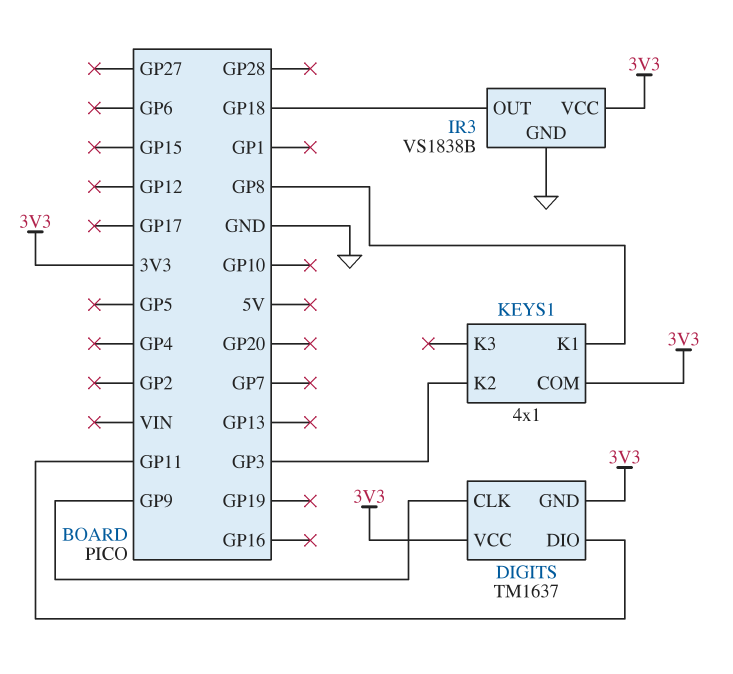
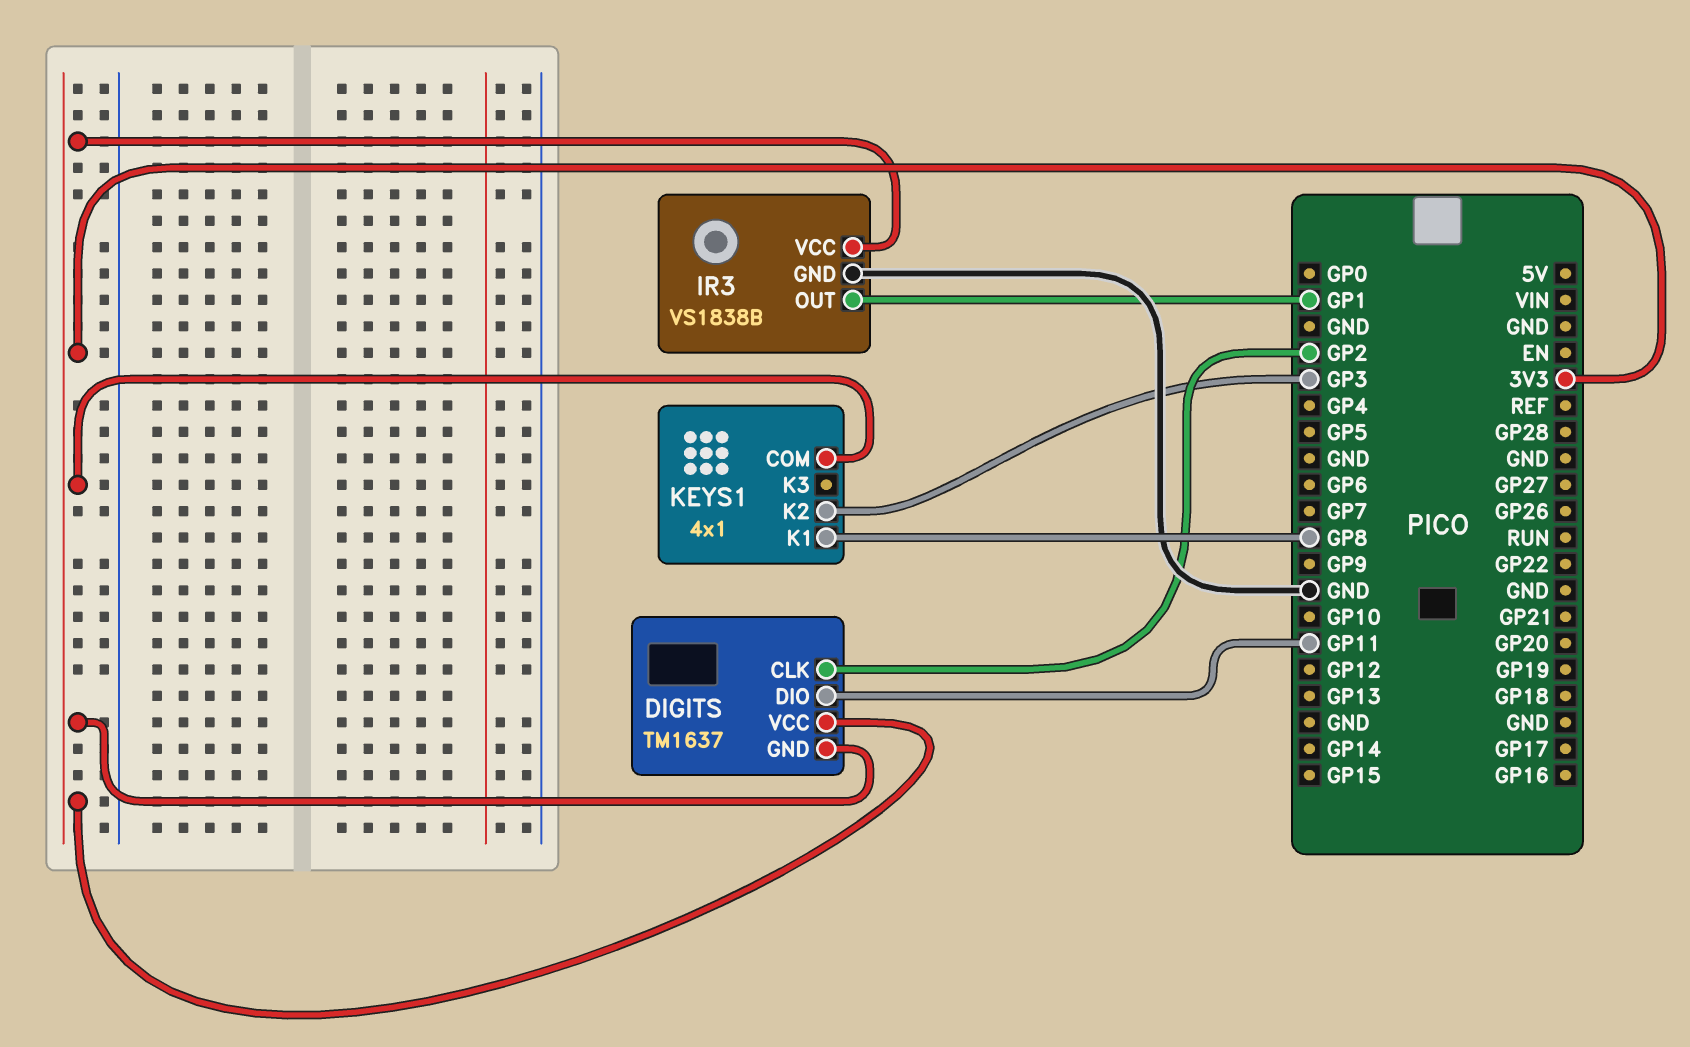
DIGITS pin CLK: GP9 -> GP2
IR3 pin OUT: GP18 -> GP1

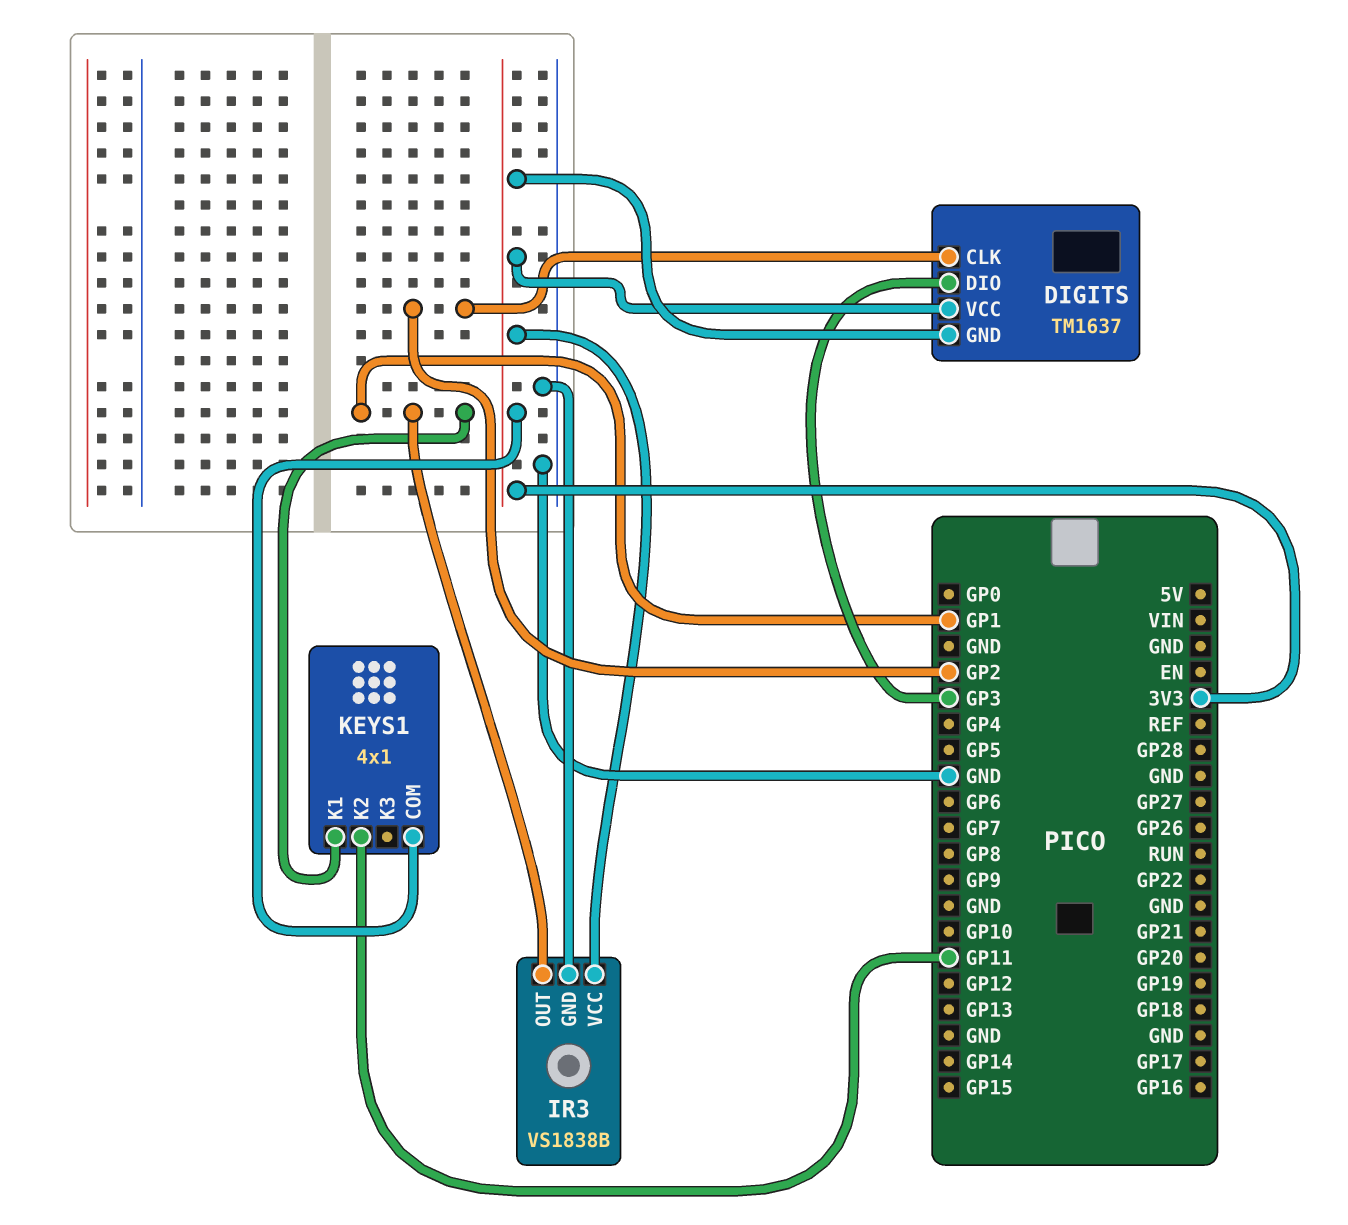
DIGITS pin DIO: GP11 -> GP3
KEYS1 pin K1: GP8 -> GP1
KEYS1 pin K2: GP3 -> GP11

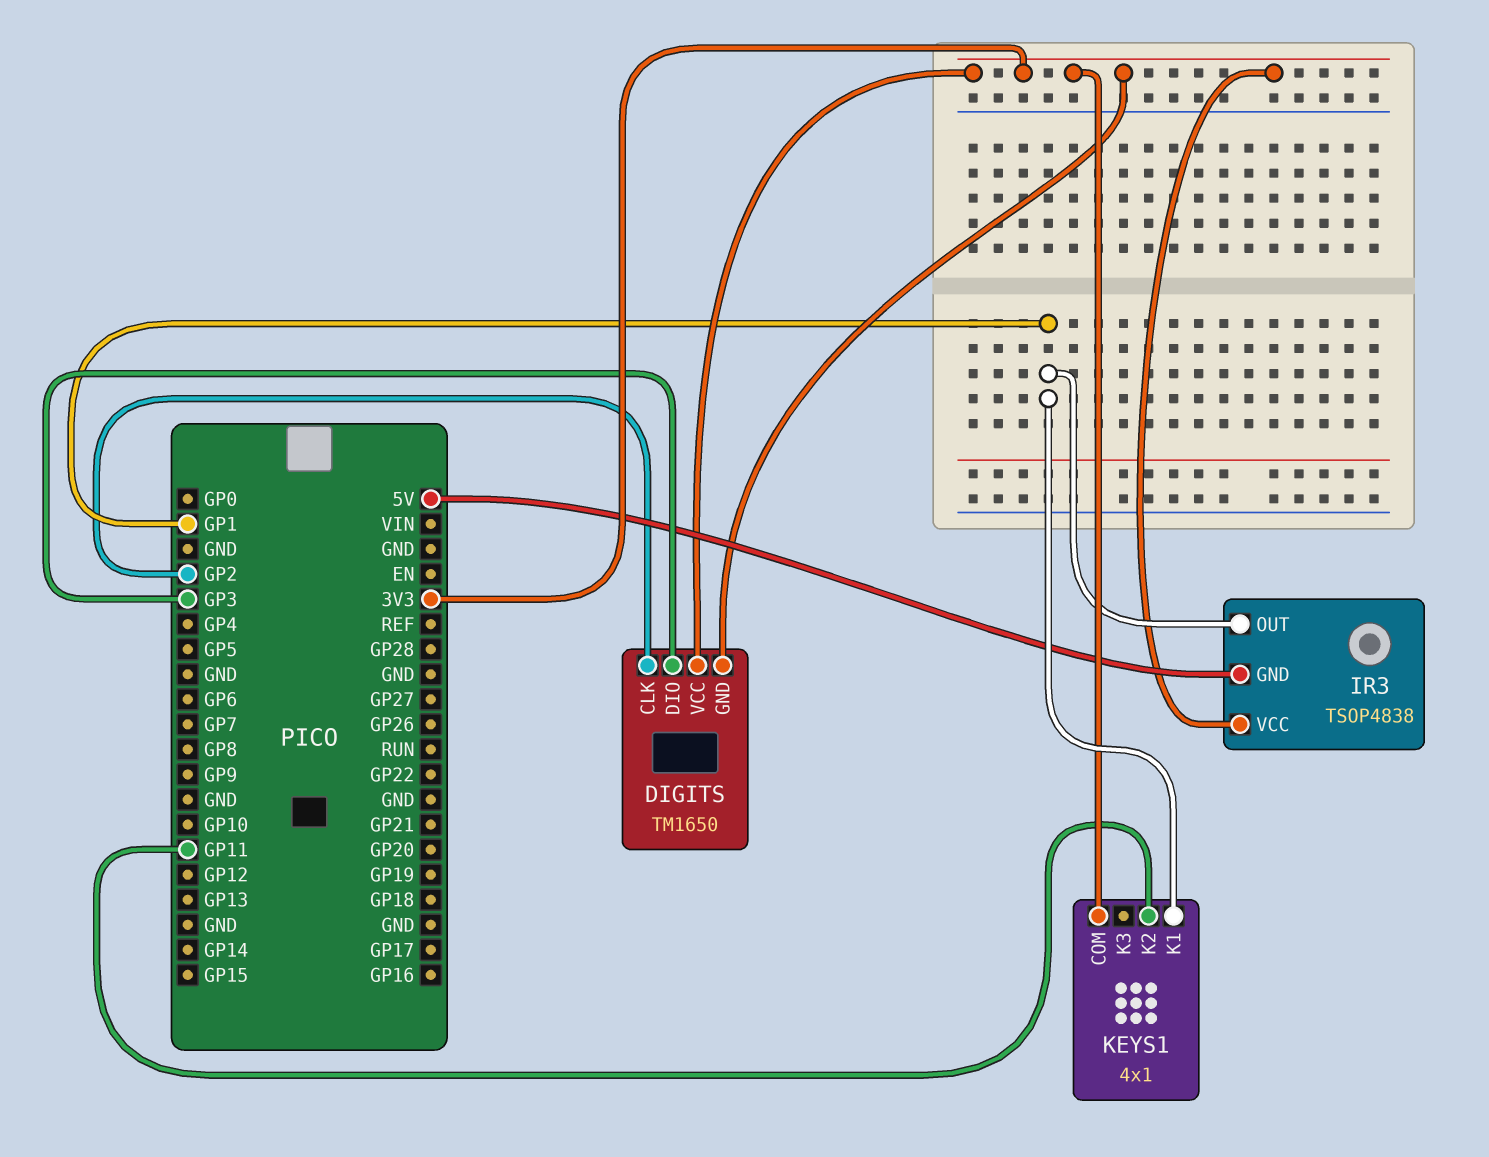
DIGITS: TM1637 -> TM1650
IR3: VS1838B -> TSOP4838
IR3 pin GND: GND -> 5V

